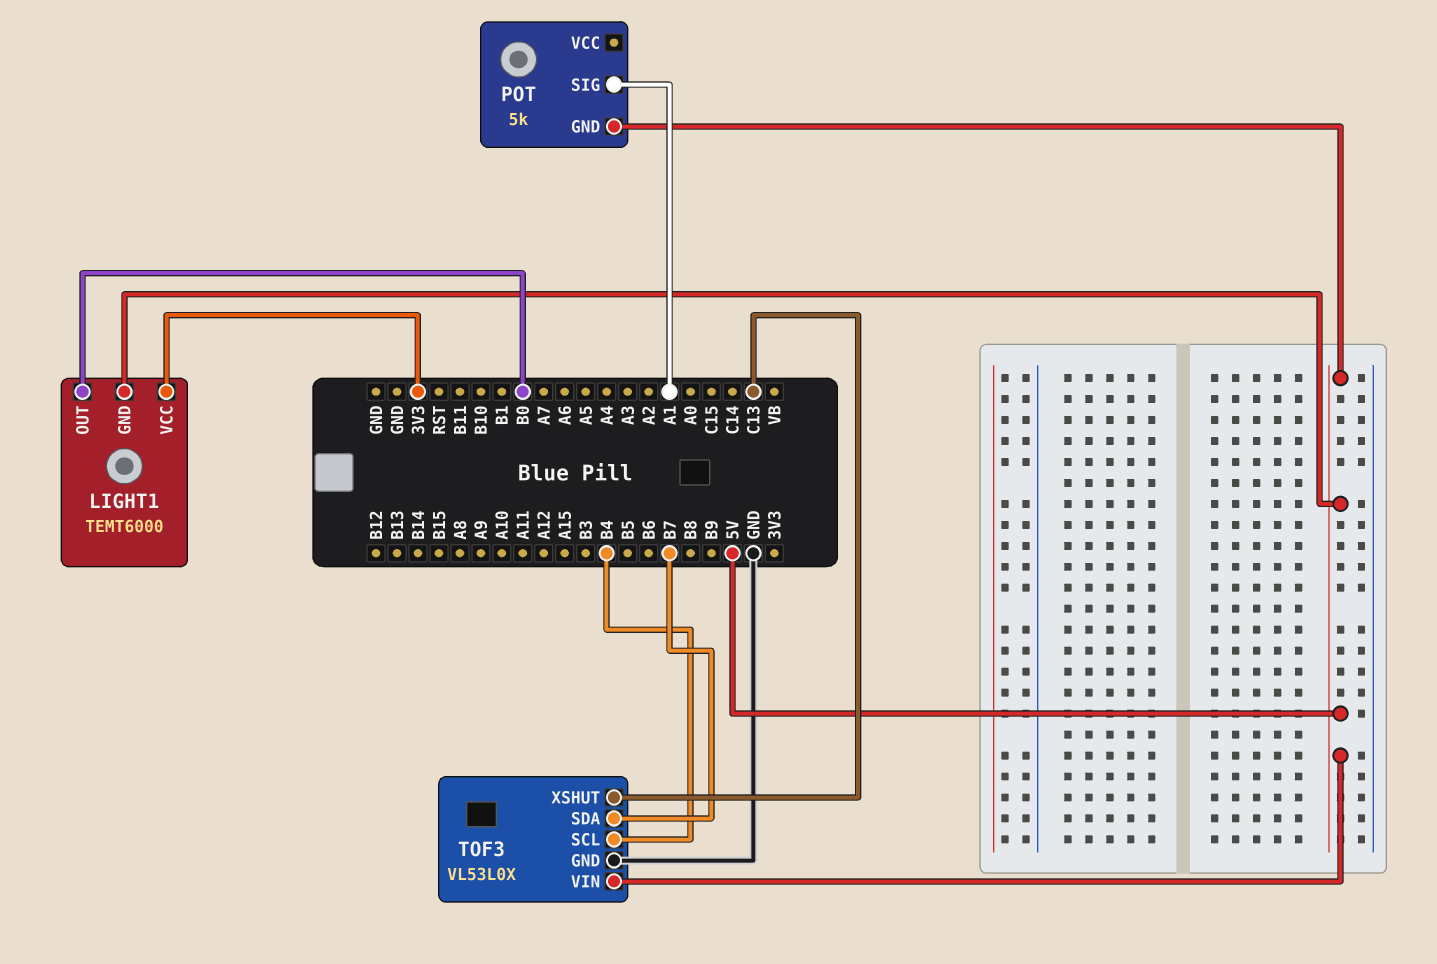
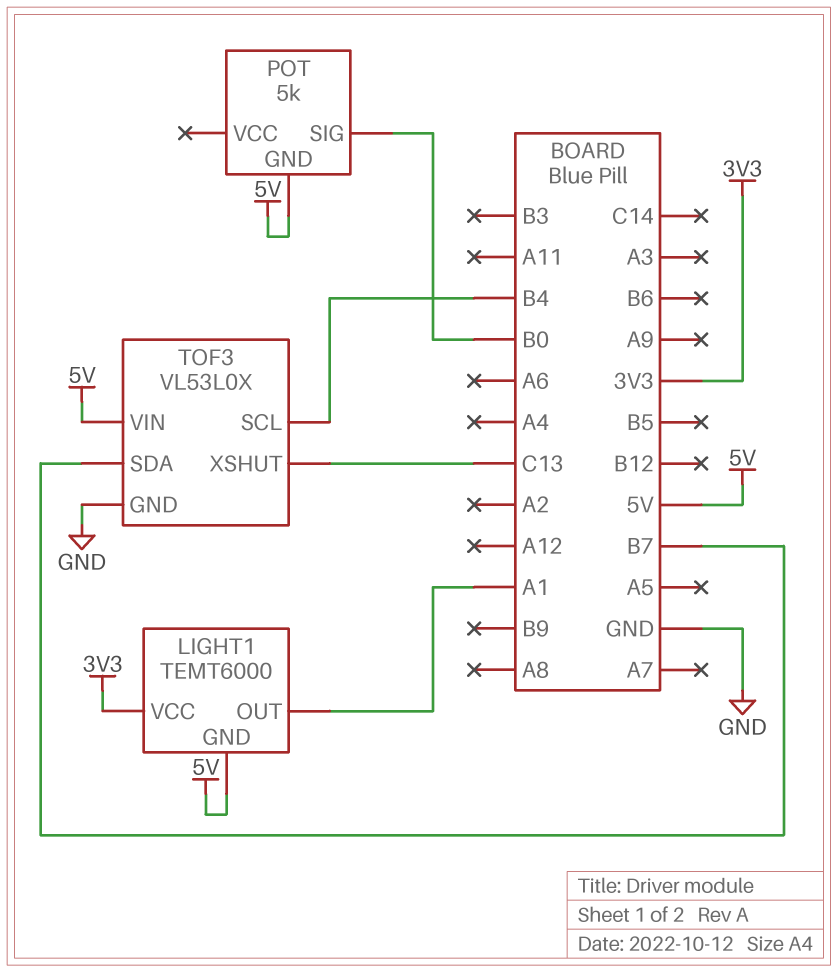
LIGHT1 pin OUT: B0 -> A1
POT pin SIG: A1 -> B0

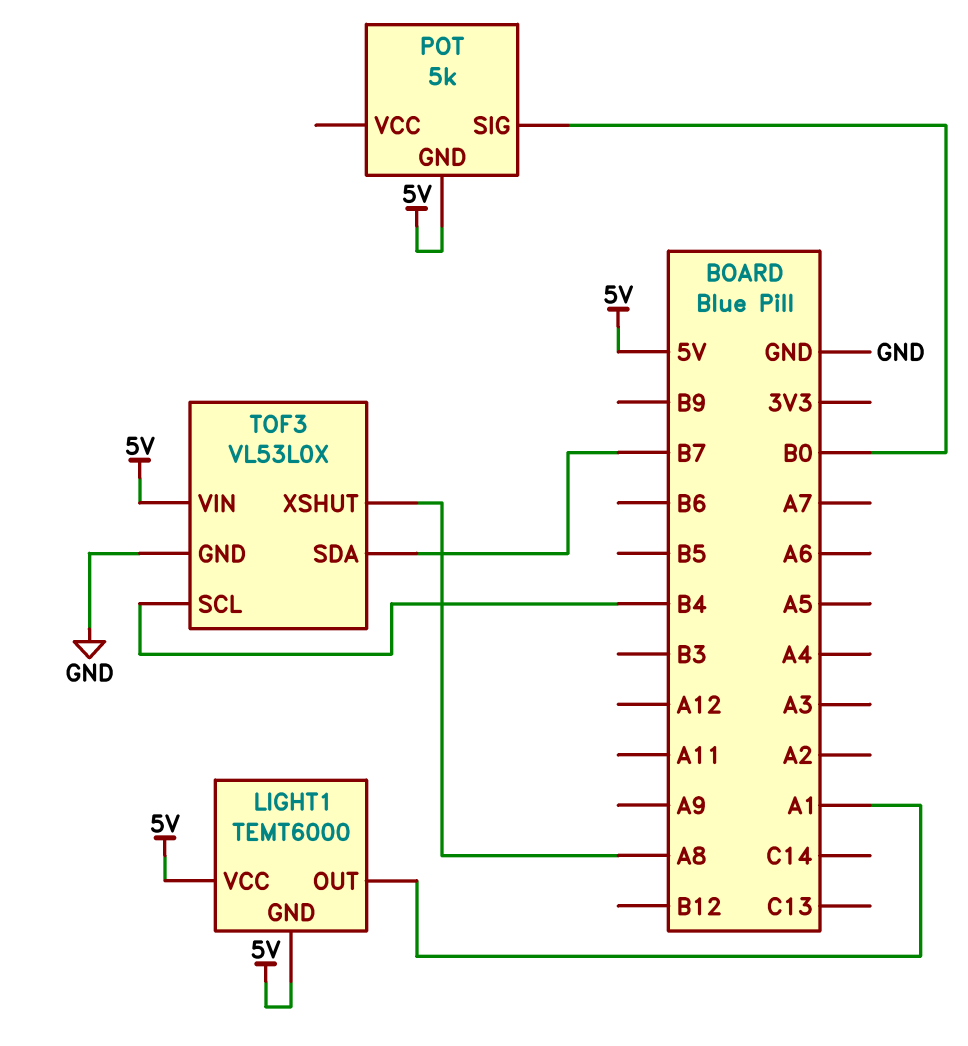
LIGHT1 pin VCC: 3V3 -> 5V
TOF3 pin XSHUT: C13 -> A8

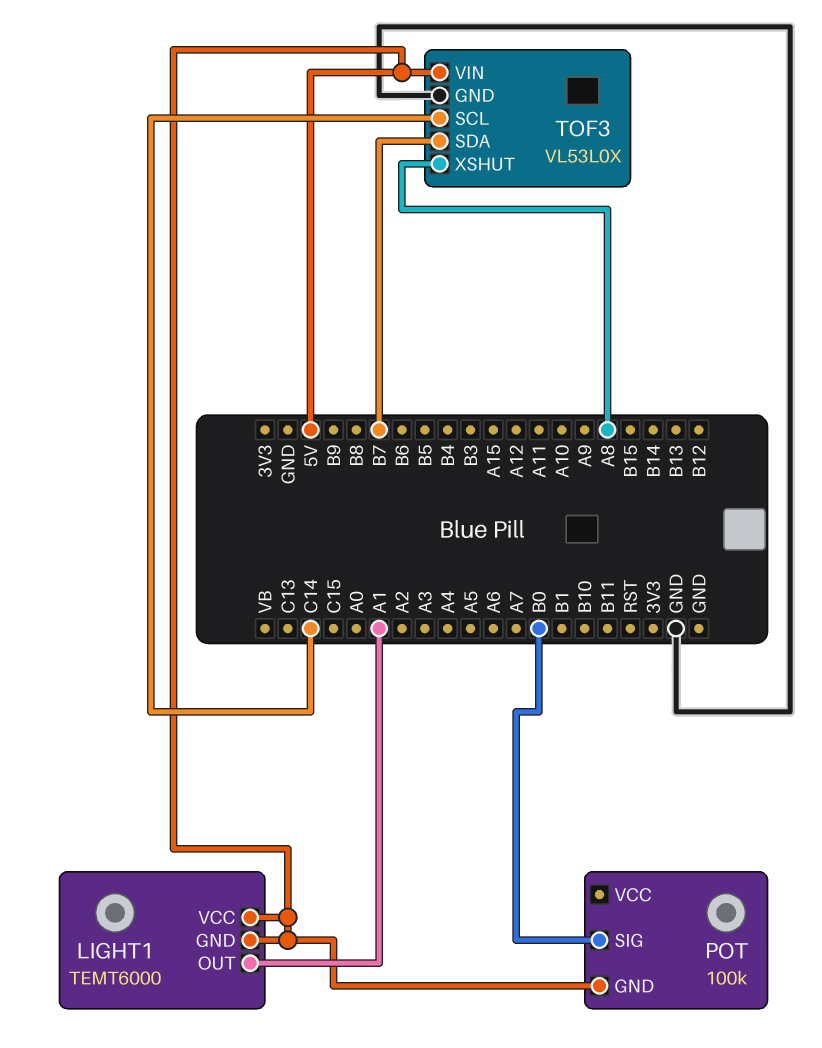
POT: 5k -> 100k
TOF3 pin SCL: B4 -> C14

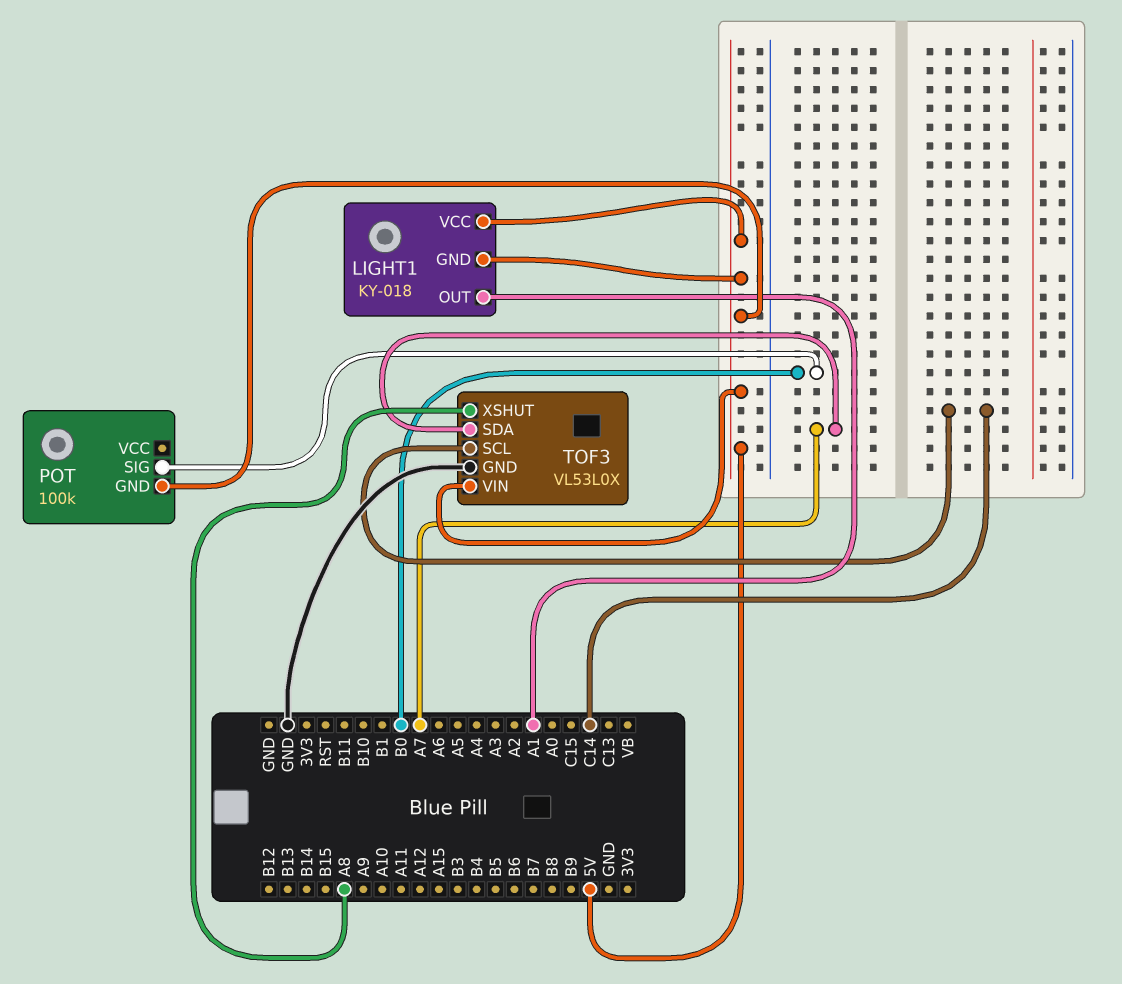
LIGHT1: TEMT6000 -> KY-018
TOF3 pin SDA: B7 -> A7

